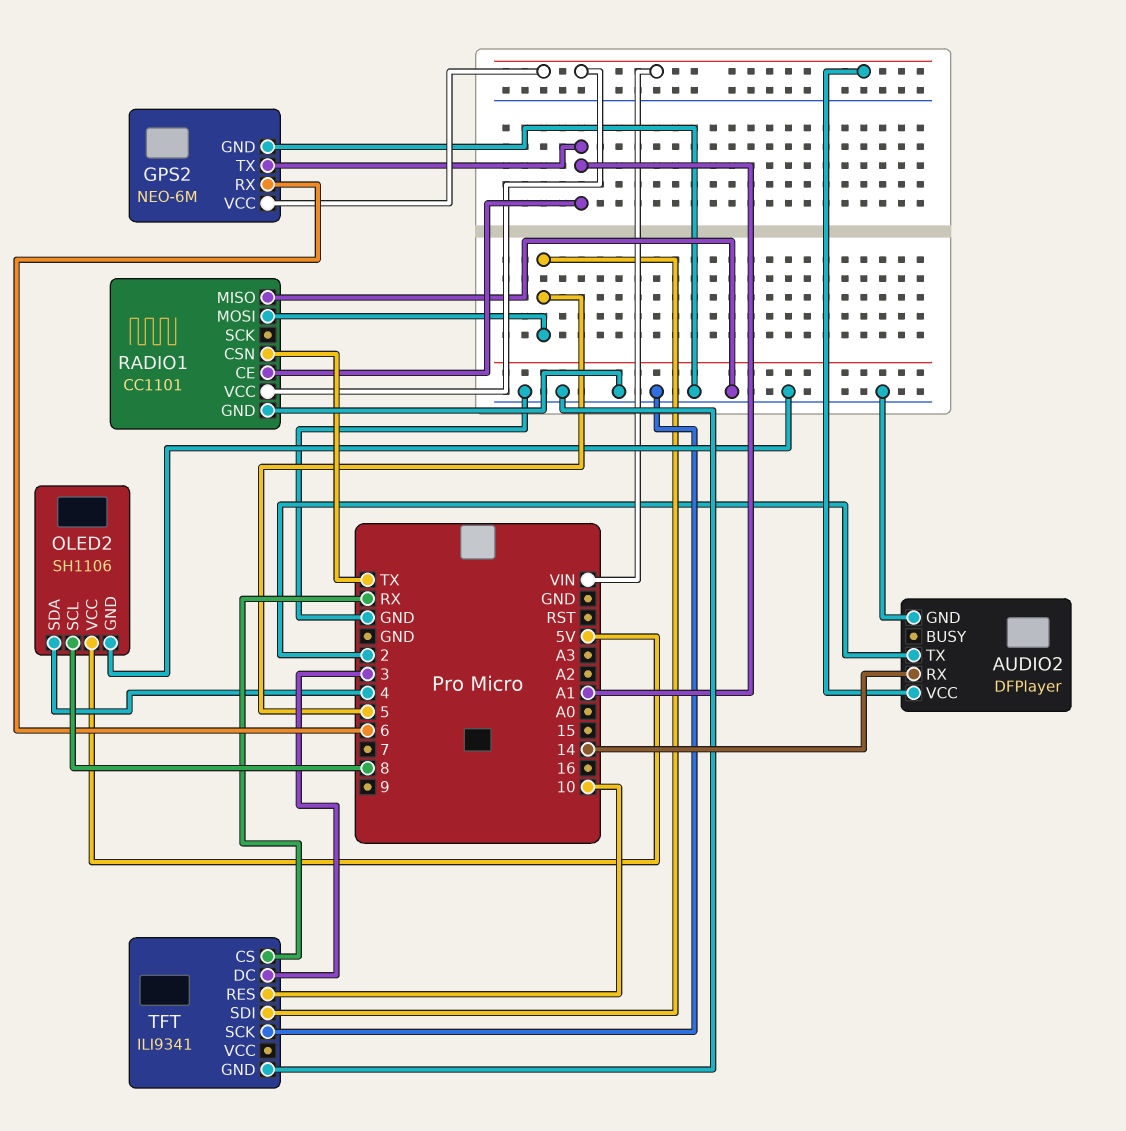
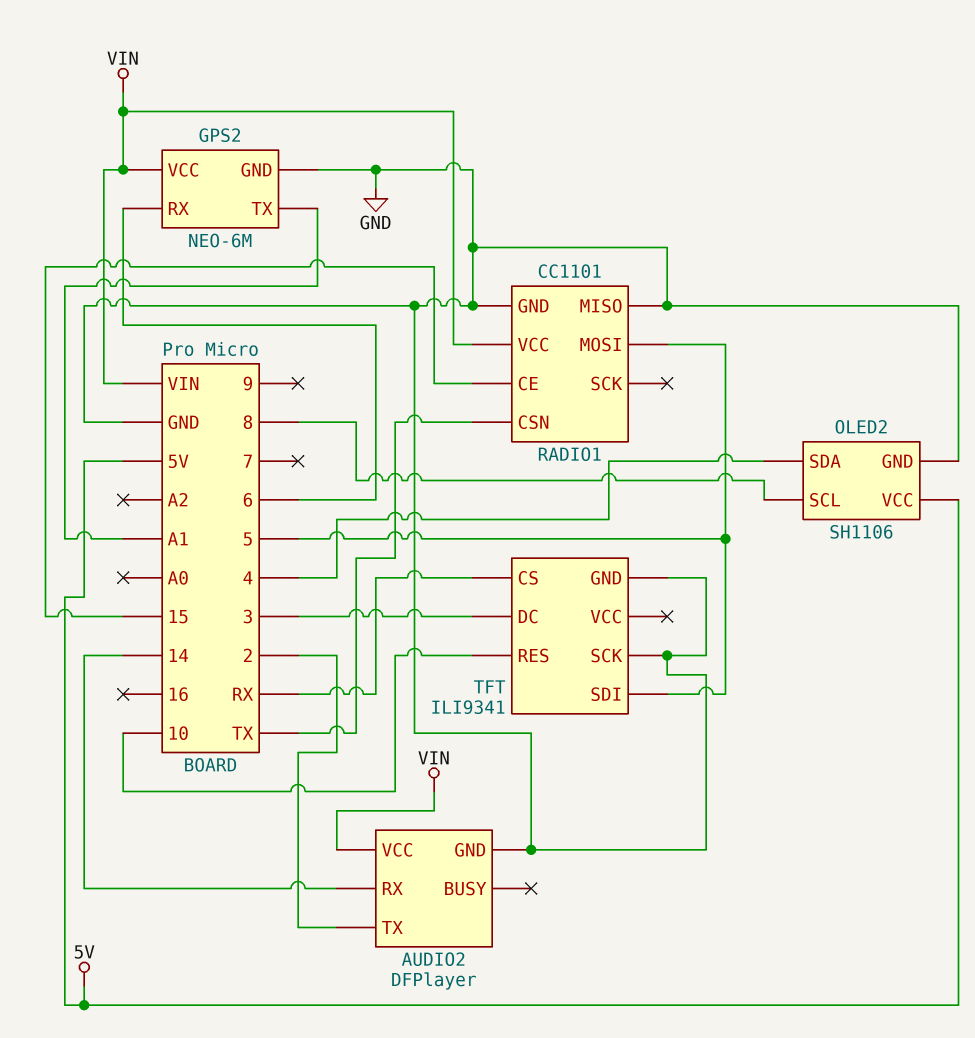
RADIO1 pin CE: A1 -> 15

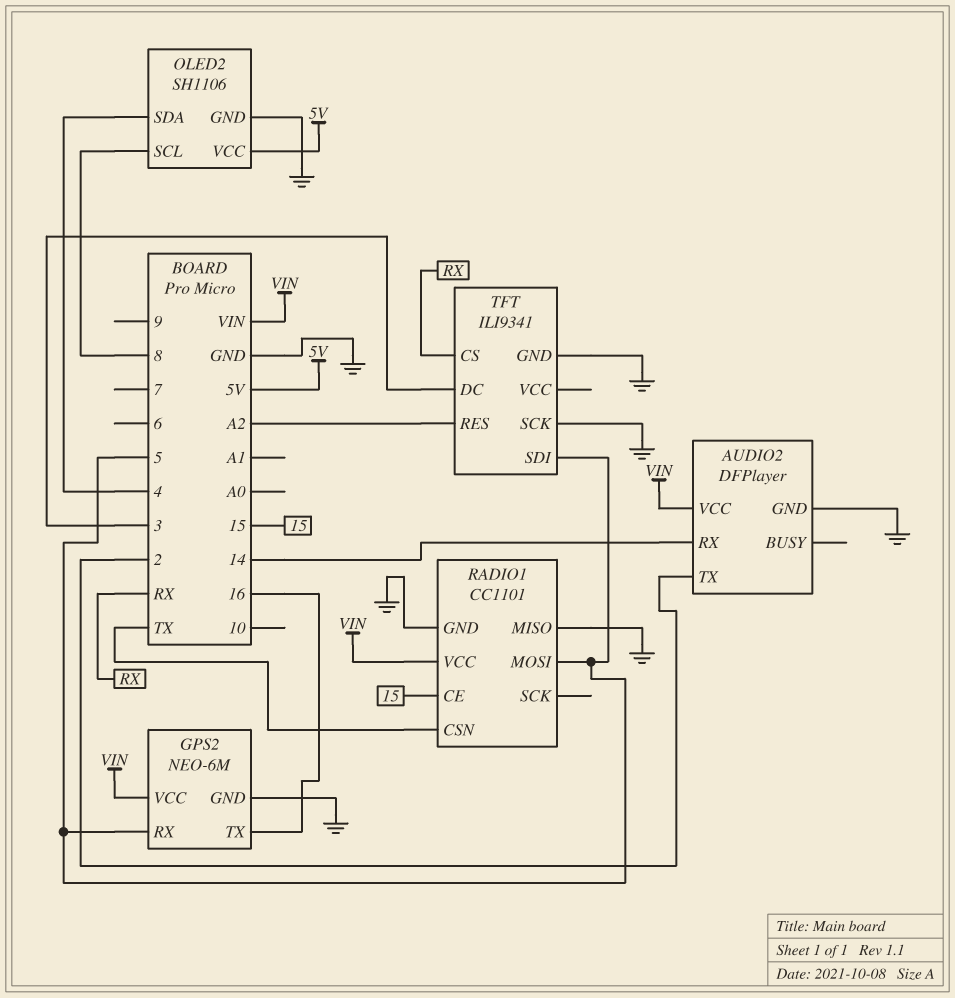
GPS2 pin RX: 6 -> 5
GPS2 pin TX: A1 -> 16
TFT pin RES: 10 -> A2

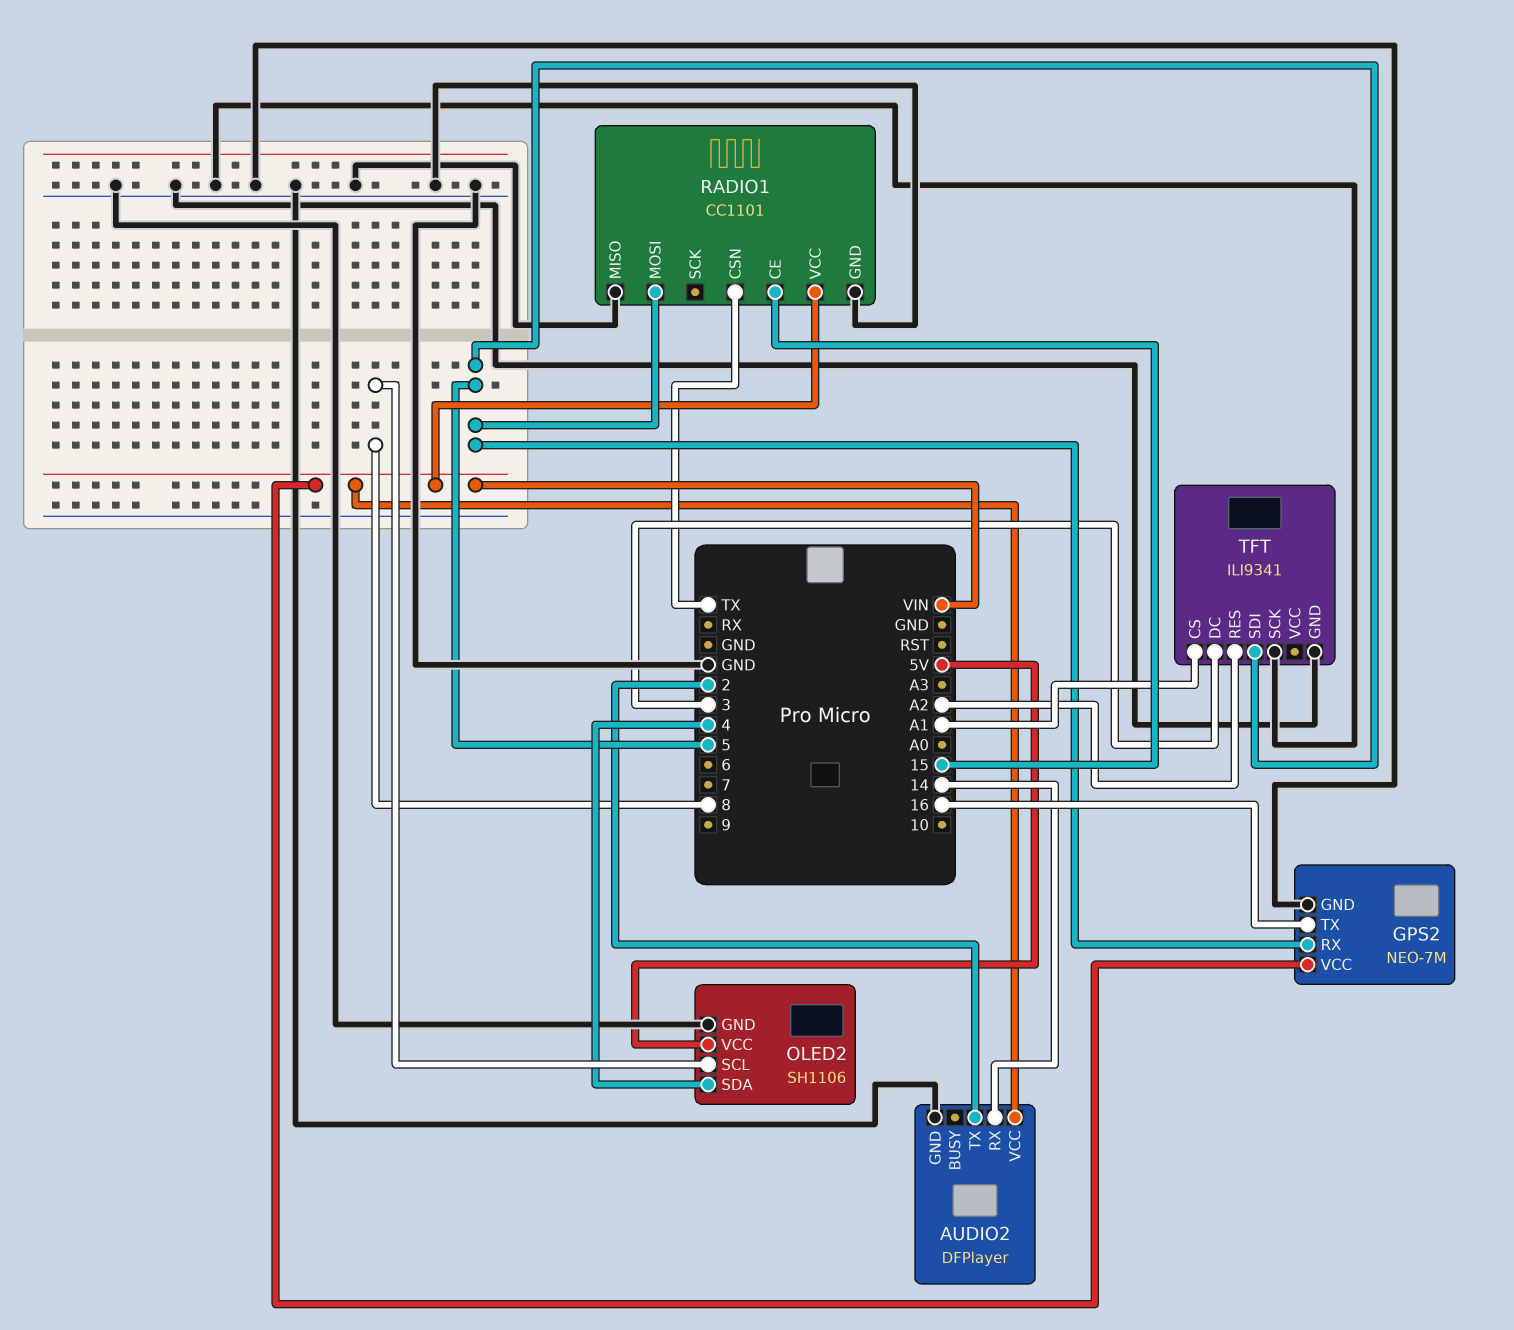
GPS2: NEO-6M -> NEO-7M
TFT pin CS: RX -> A1

